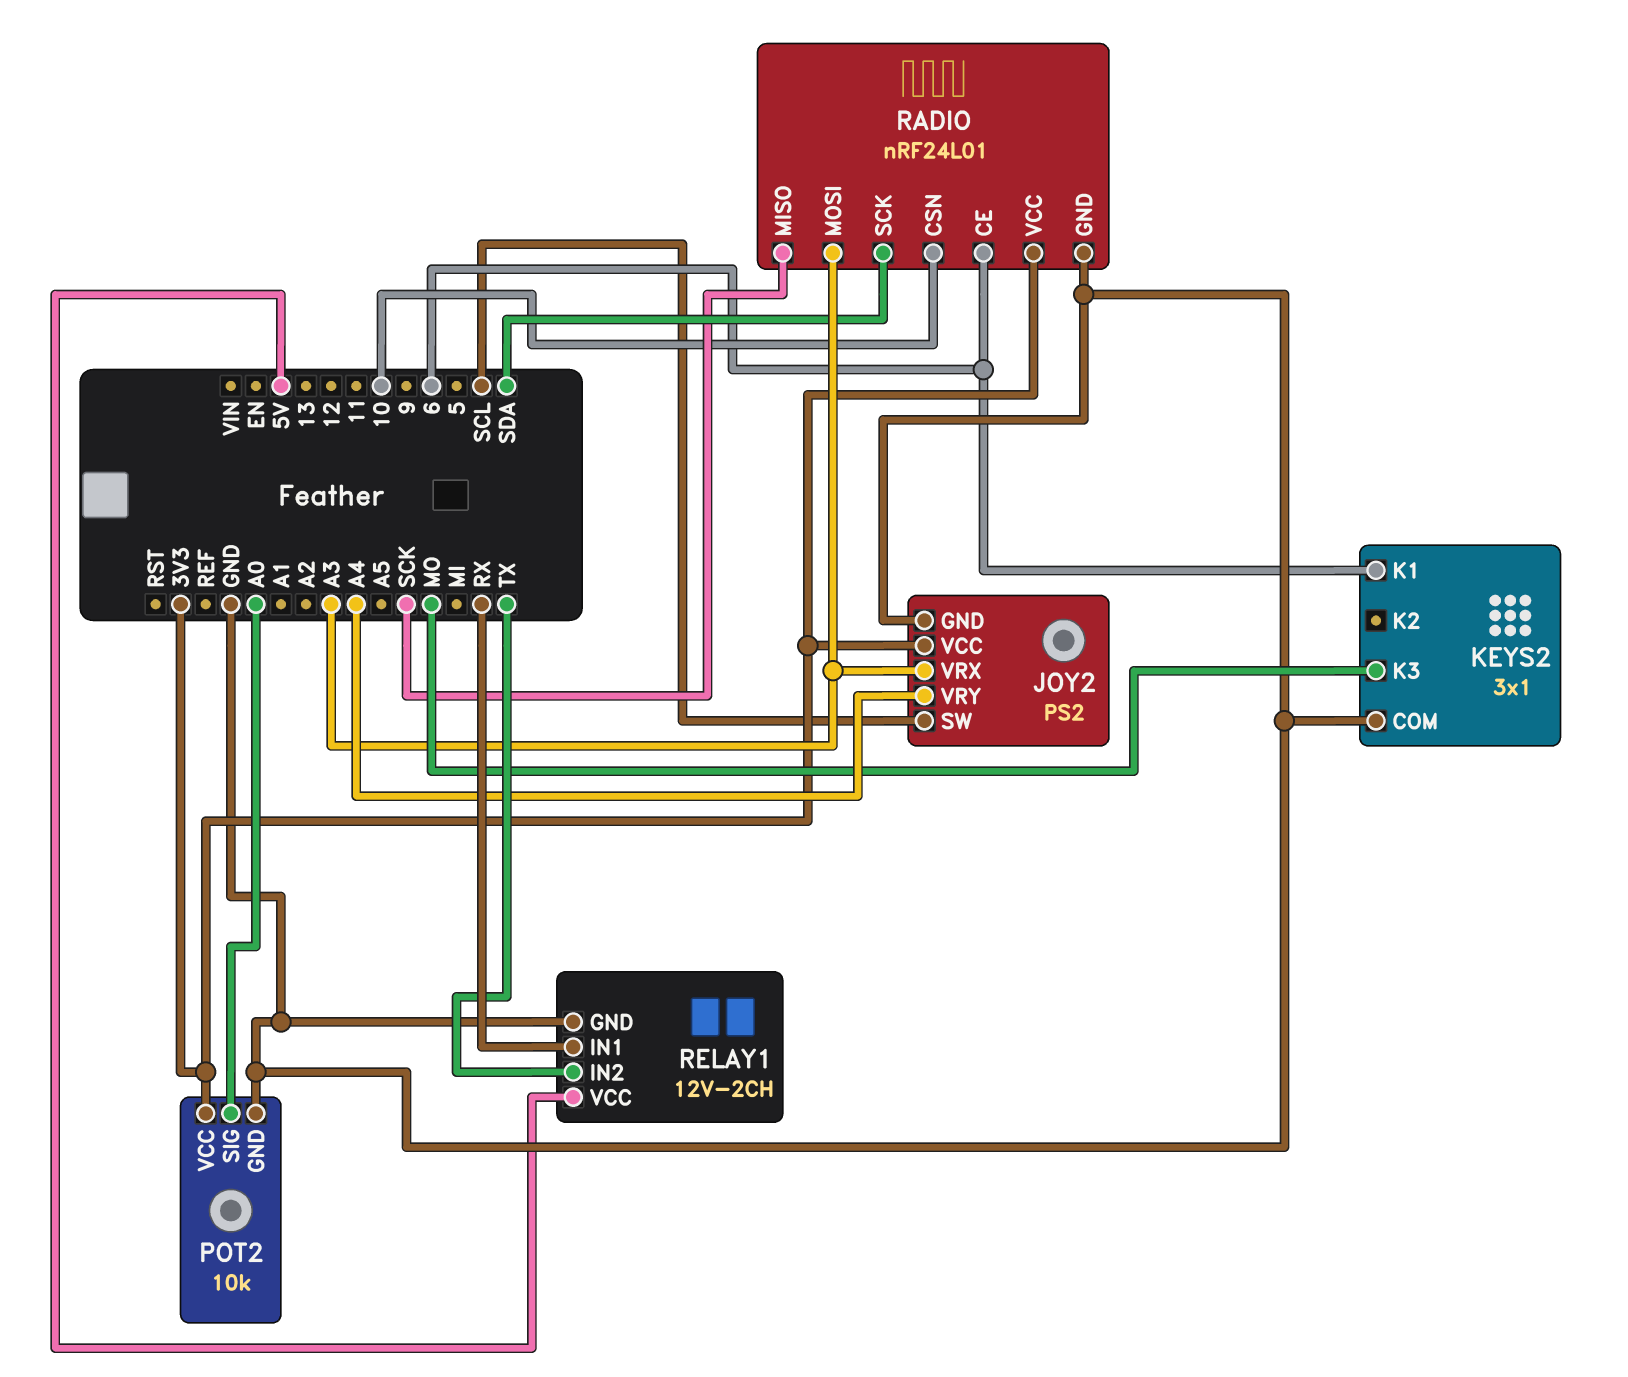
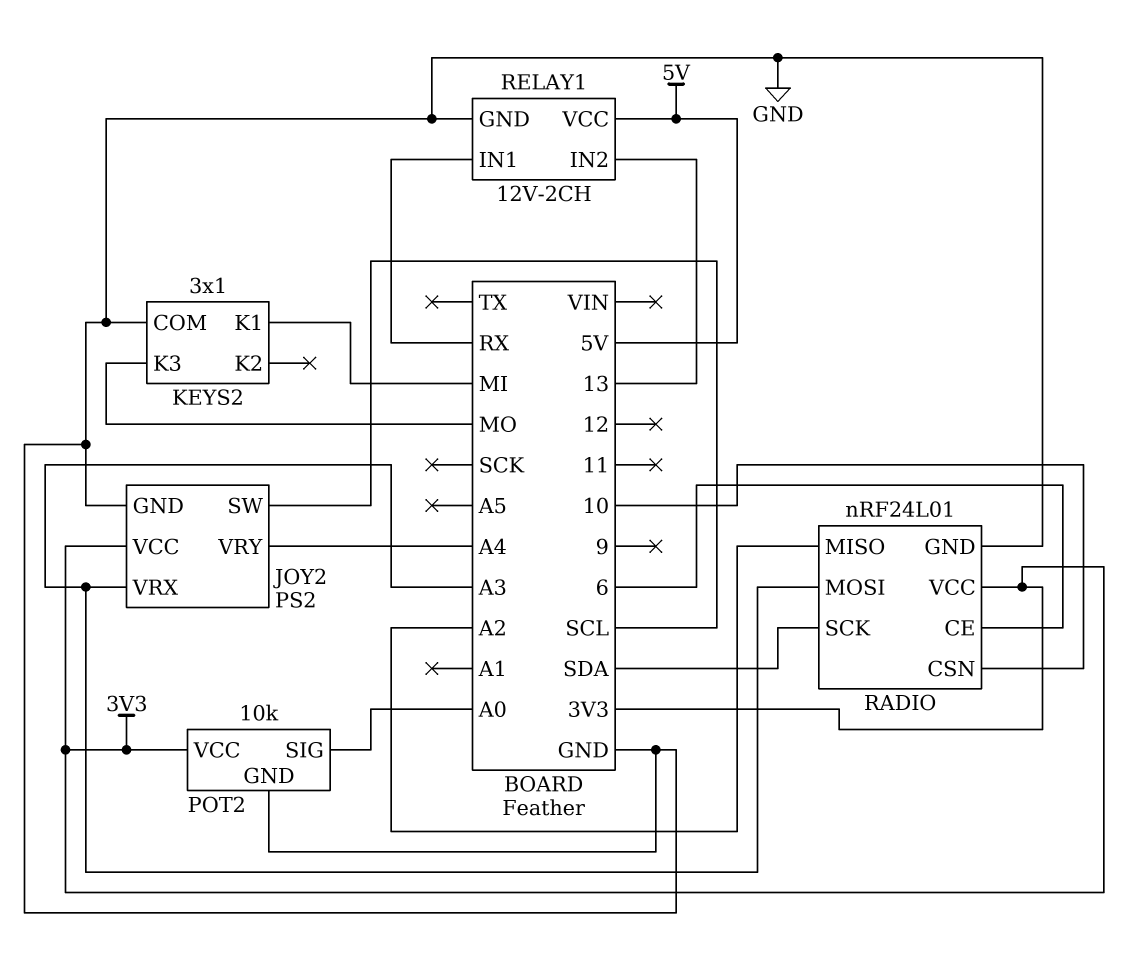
KEYS2 pin K1: 6 -> MI
RADIO pin MISO: SCK -> A2
RELAY1 pin IN2: TX -> 13

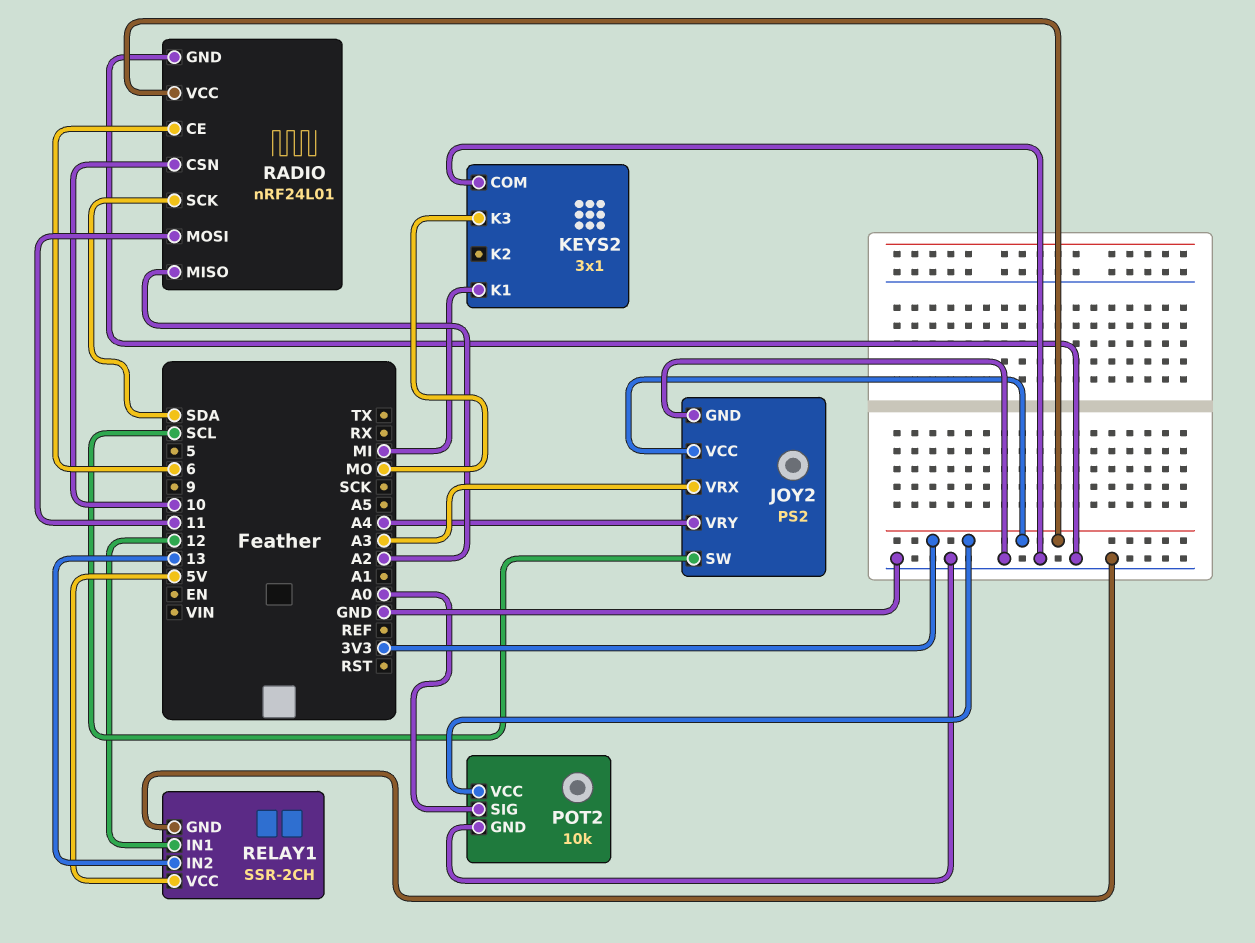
RADIO pin MOSI: A3 -> 11
RELAY1: 12V-2CH -> SSR-2CH
RELAY1 pin IN1: RX -> 12

